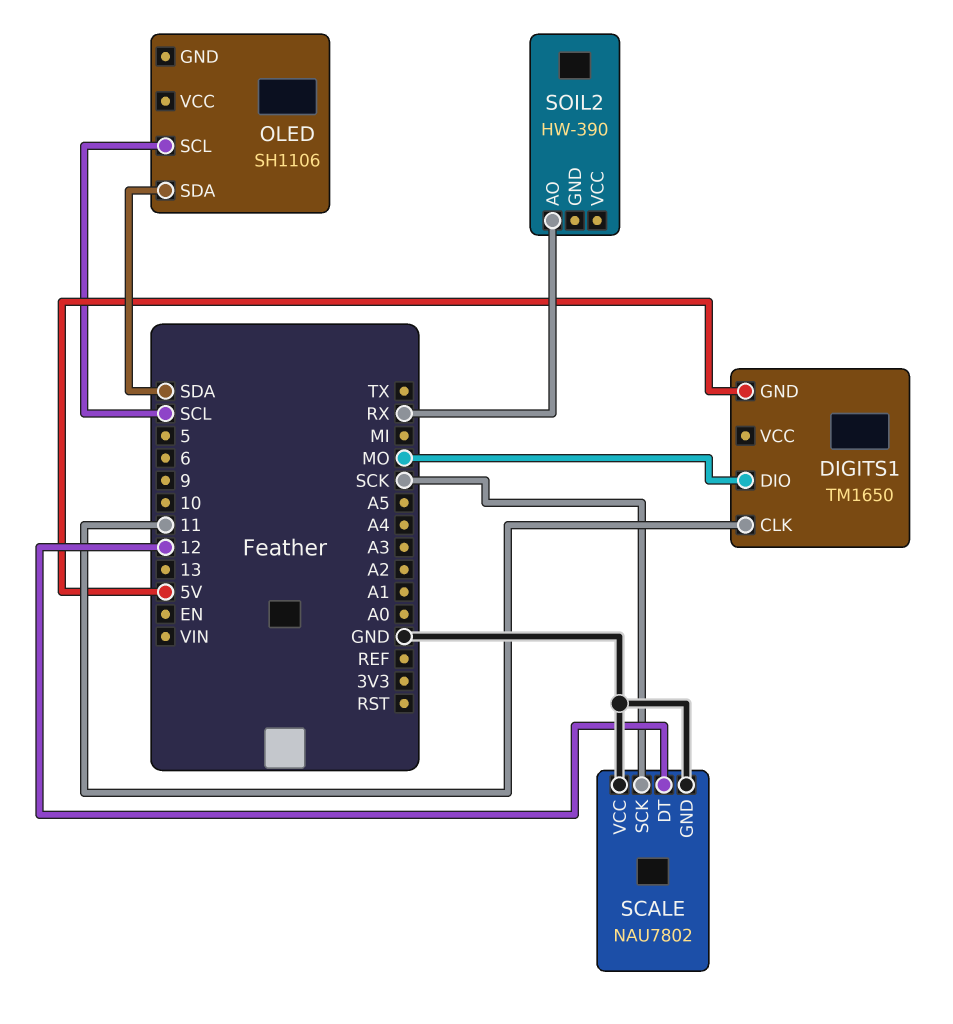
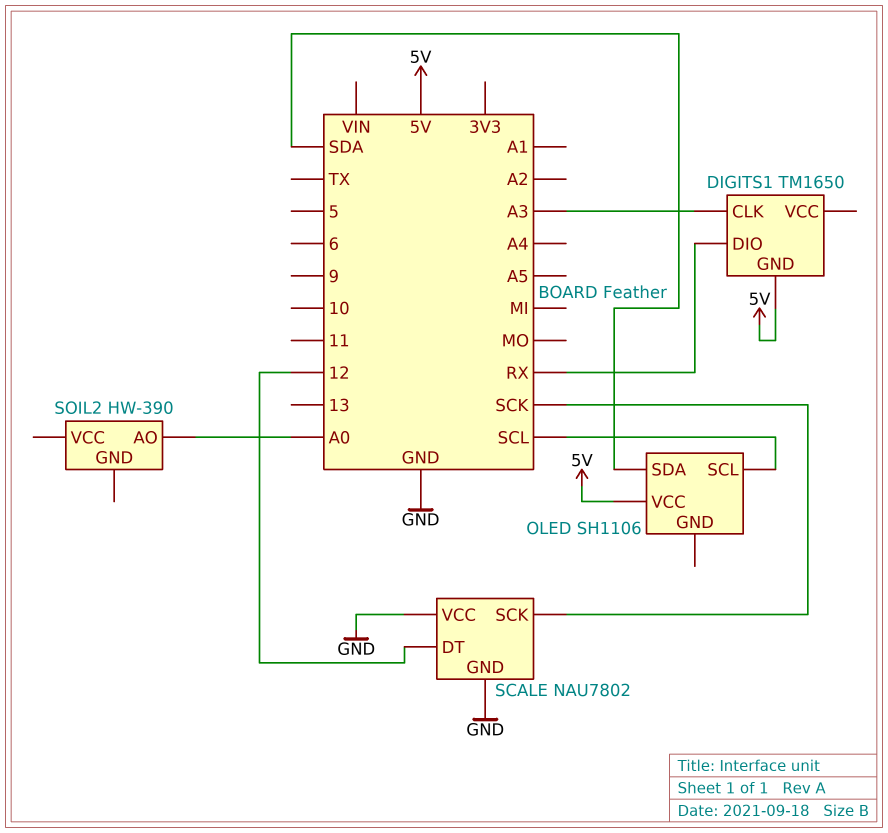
DIGITS1 pin CLK: 11 -> A3
DIGITS1 pin DIO: MO -> RX
OLED pin VCC: none -> 5V
SOIL2 pin AO: RX -> A0

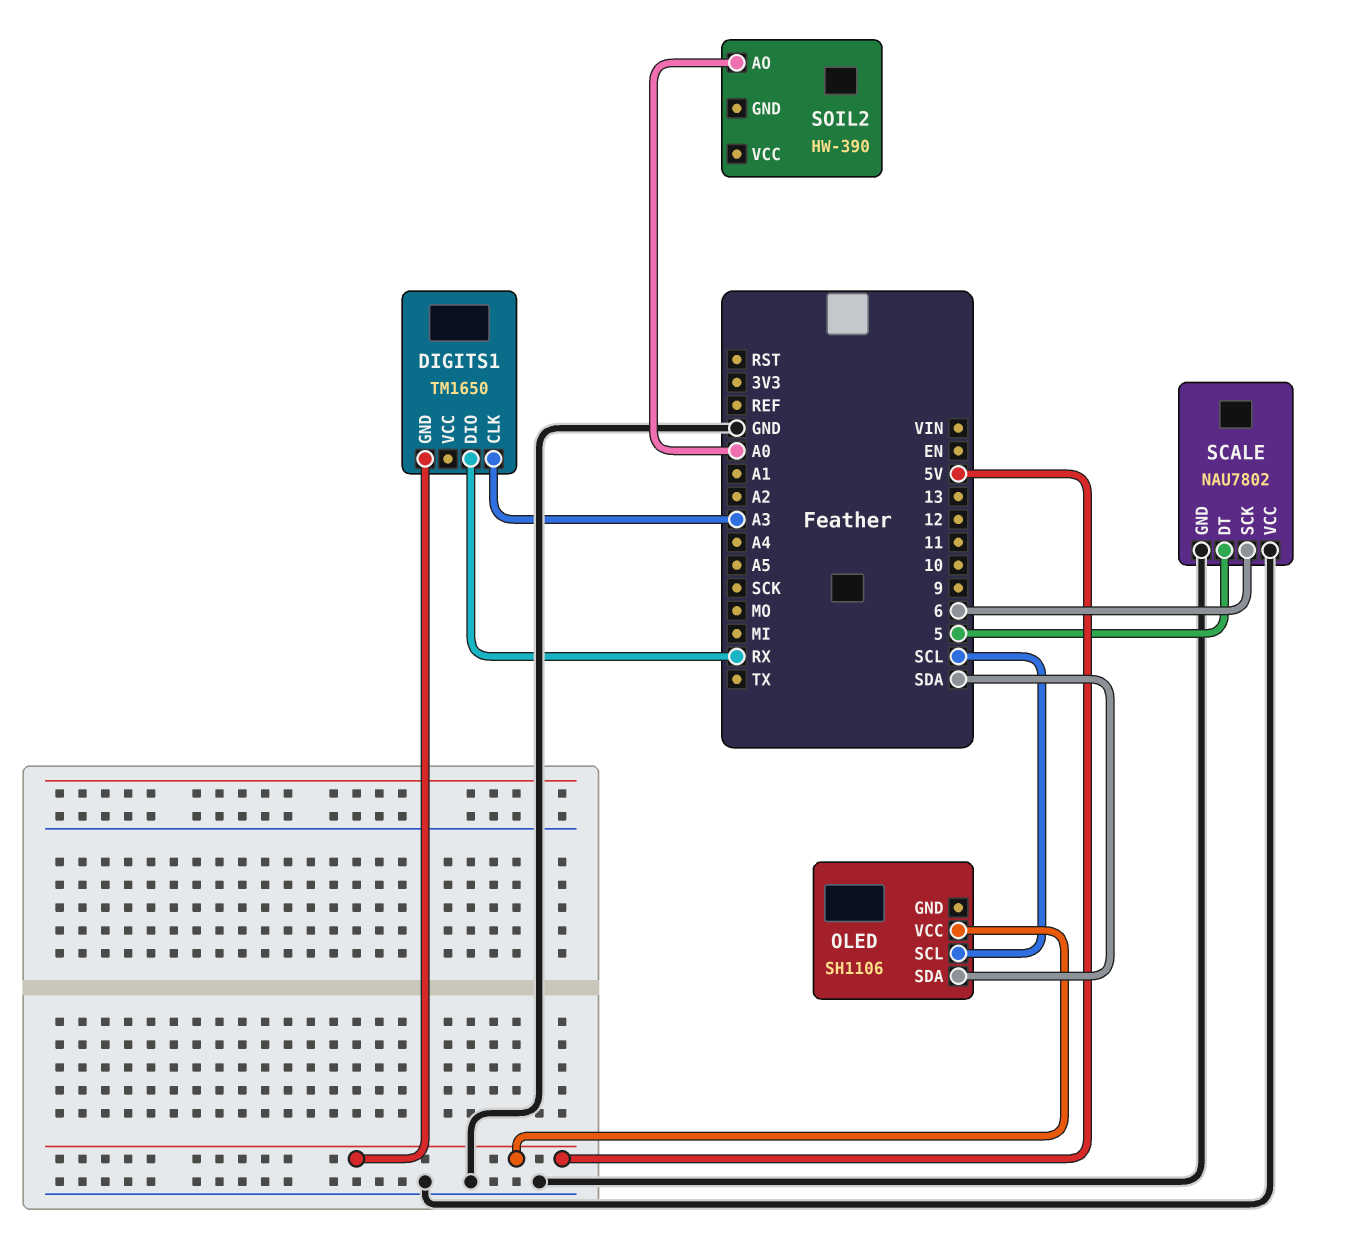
SCALE pin DT: 12 -> 5
SCALE pin SCK: SCK -> 6

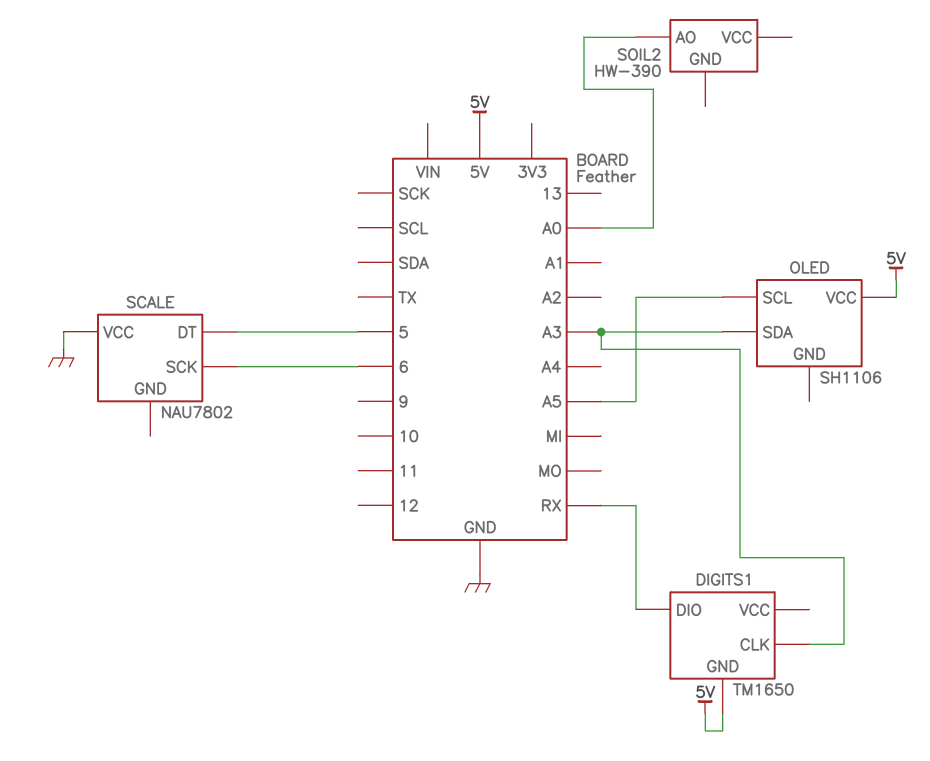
OLED pin SCL: SCL -> A5
OLED pin SDA: SDA -> A3
SCALE pin GND: GND -> none

